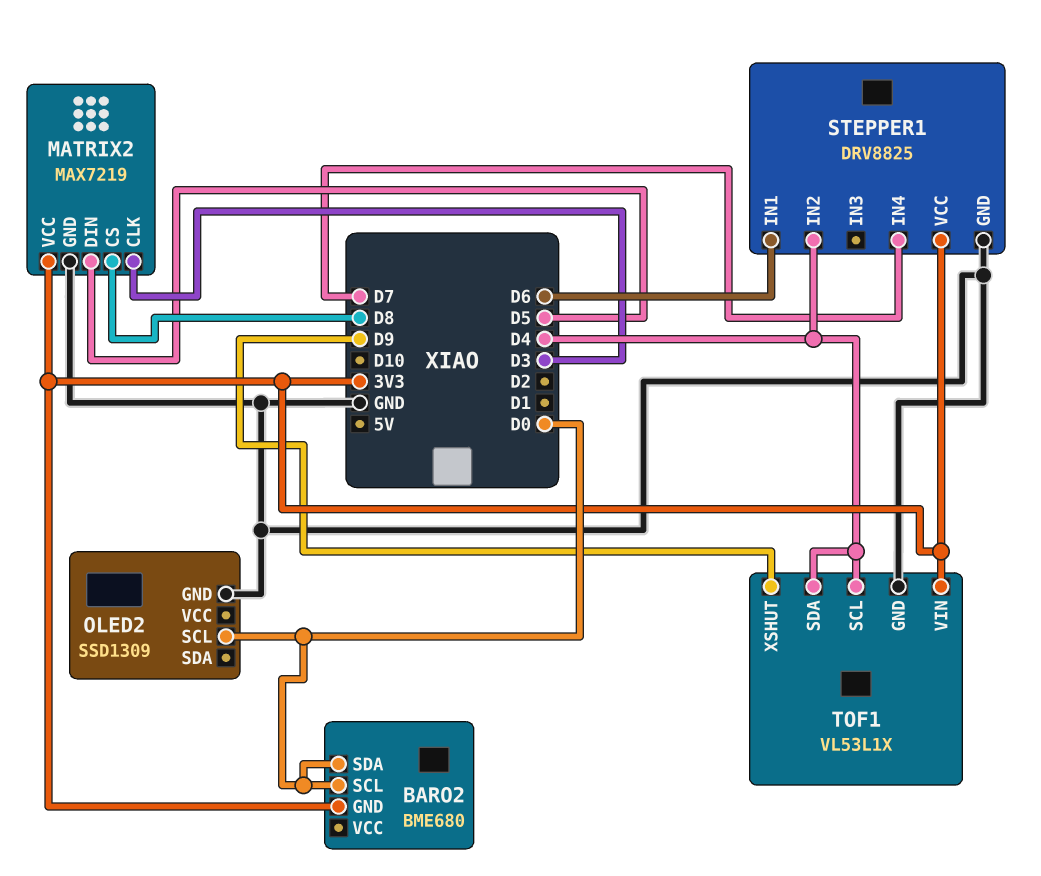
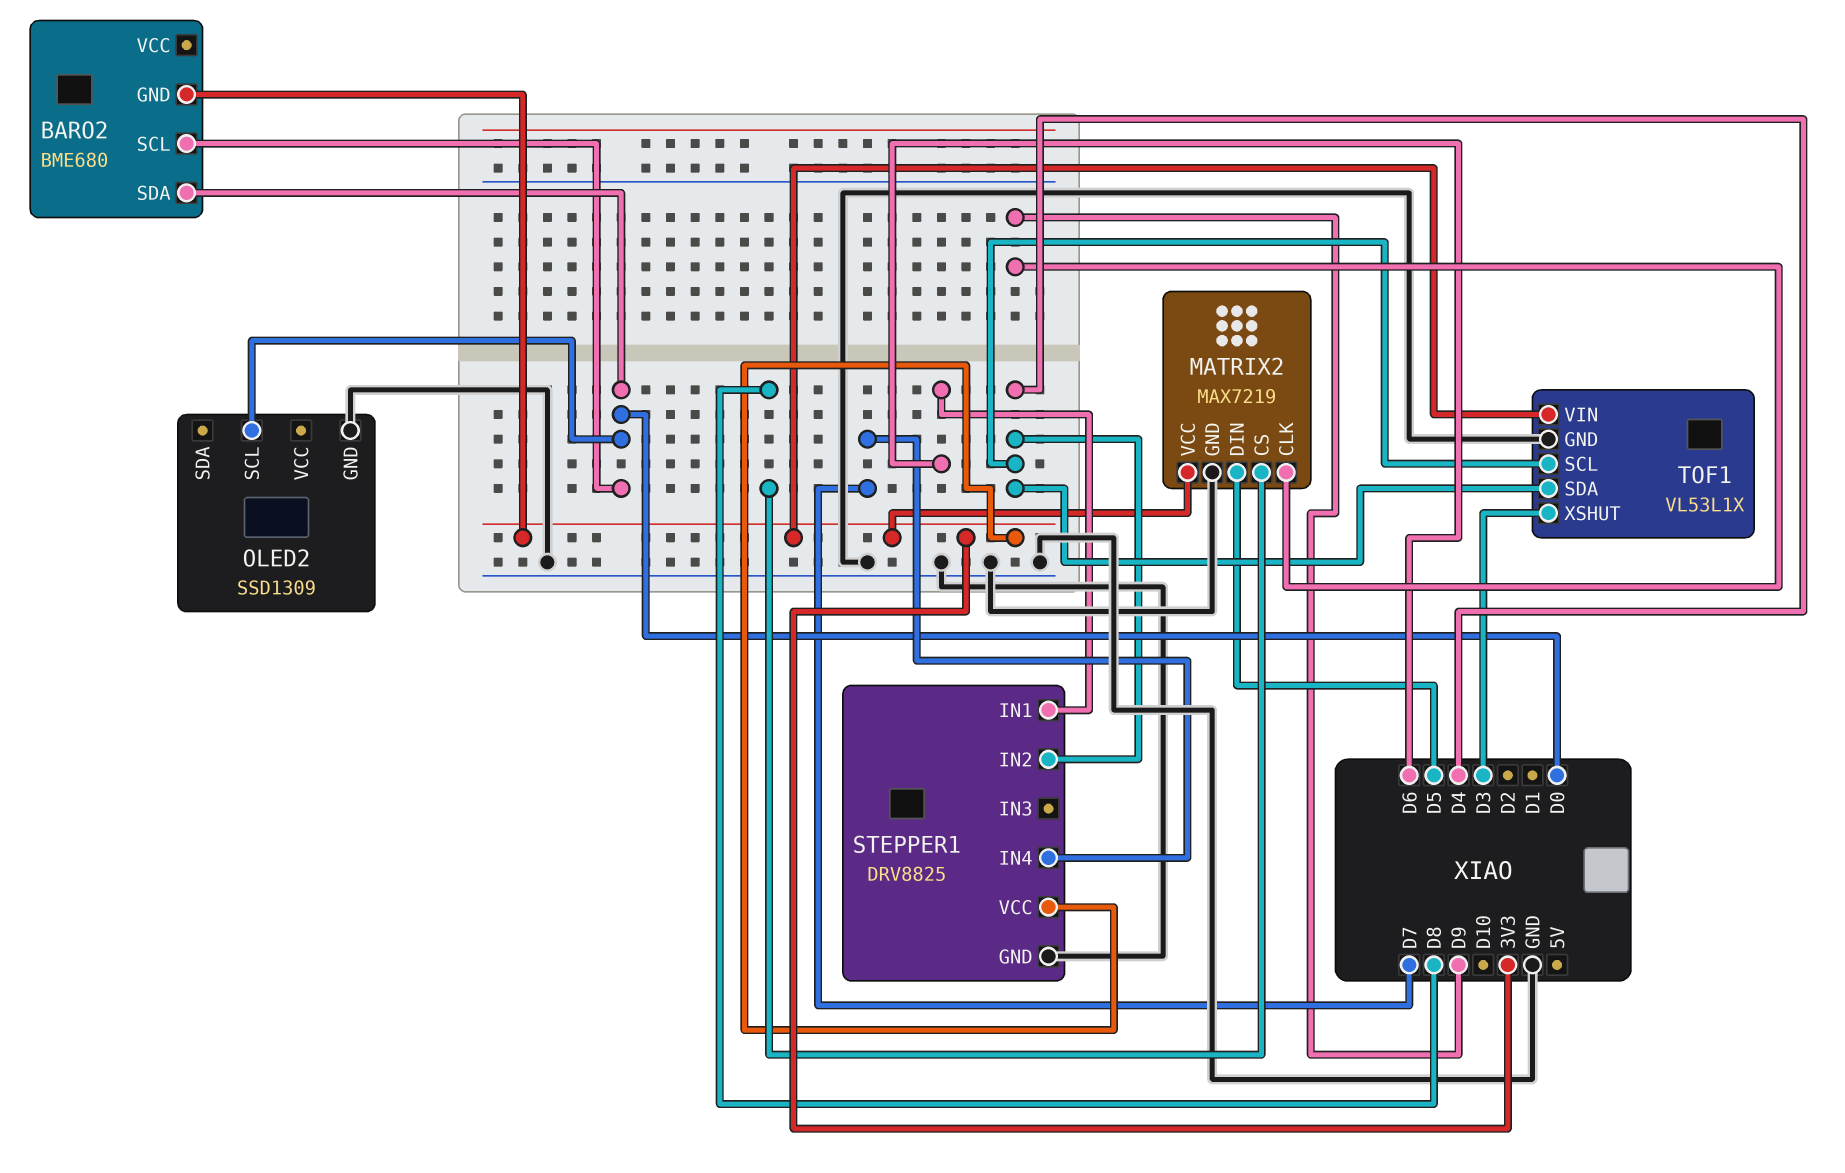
MATRIX2 pin CLK: D3 -> D9
TOF1 pin XSHUT: D9 -> D3

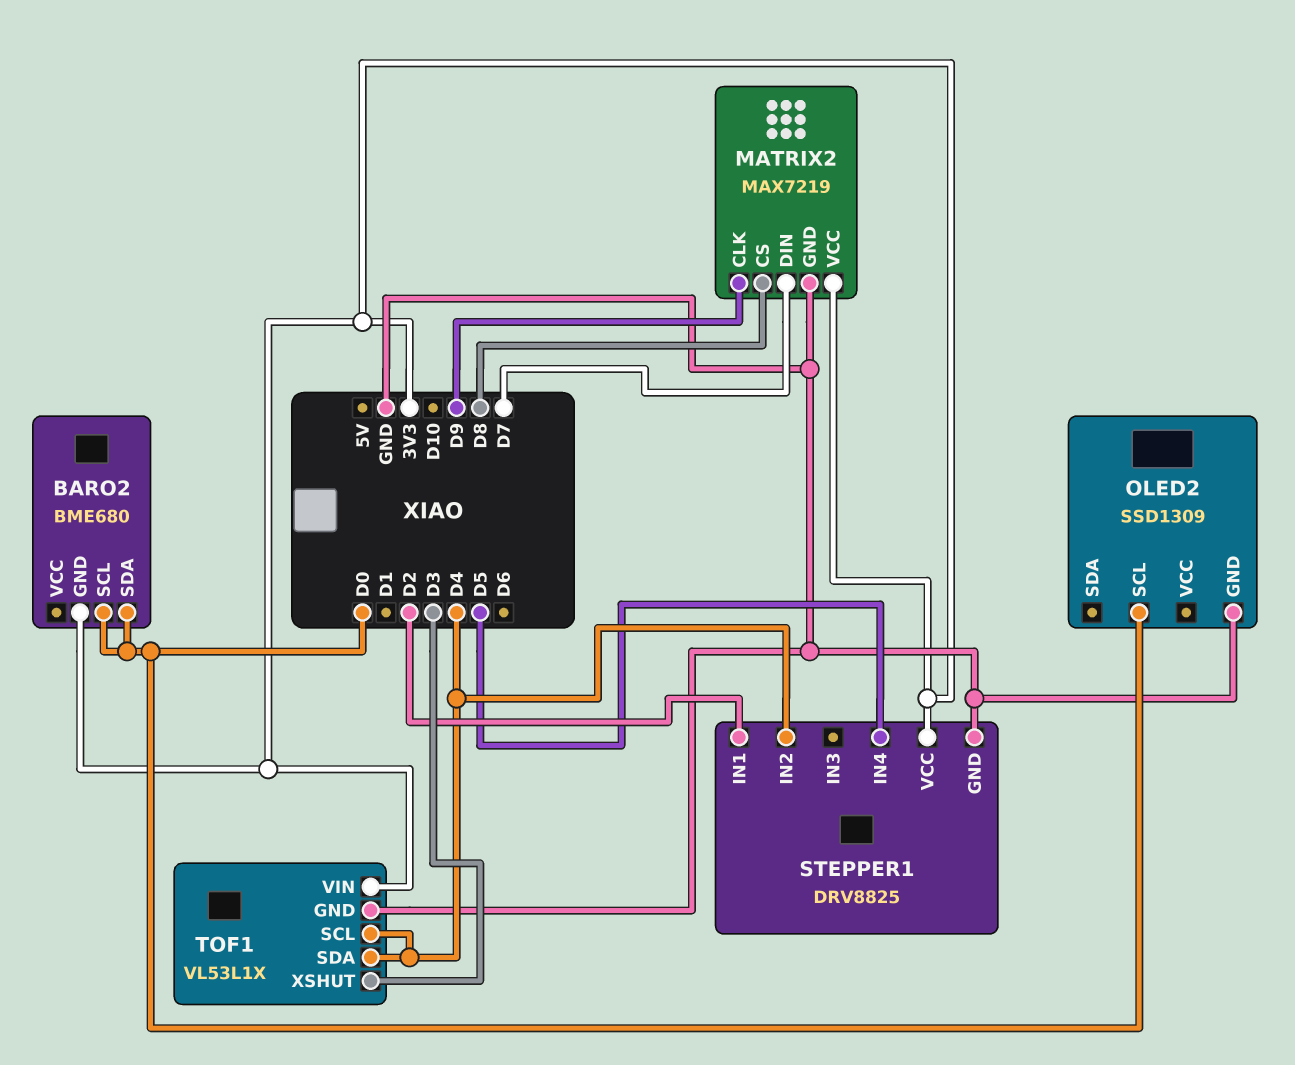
MATRIX2 pin DIN: D5 -> D7
STEPPER1 pin IN1: D6 -> D2
STEPPER1 pin IN4: D7 -> D5

